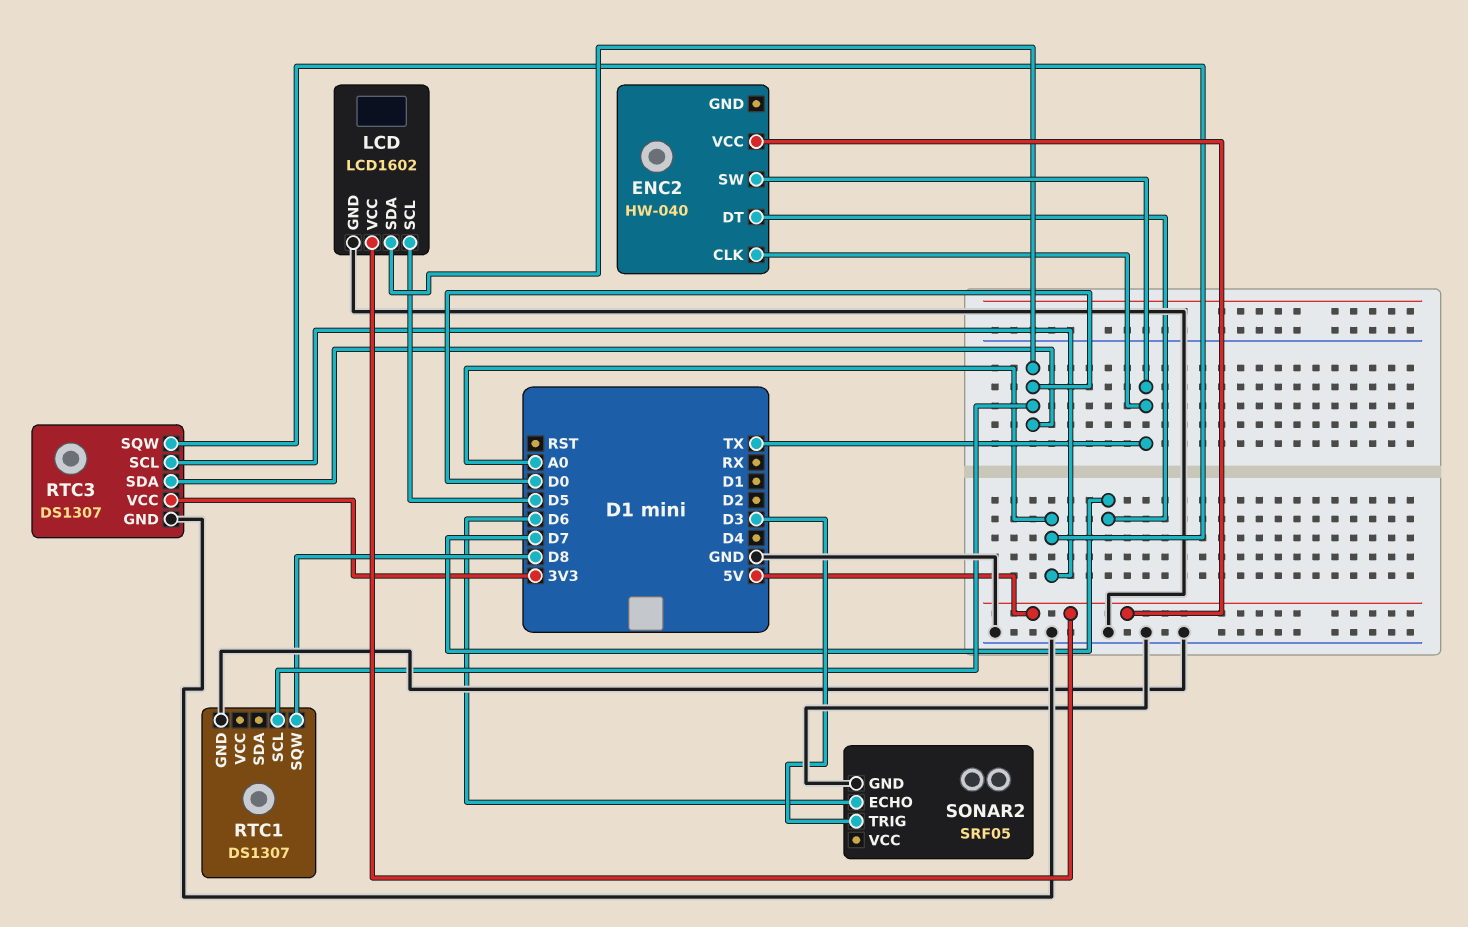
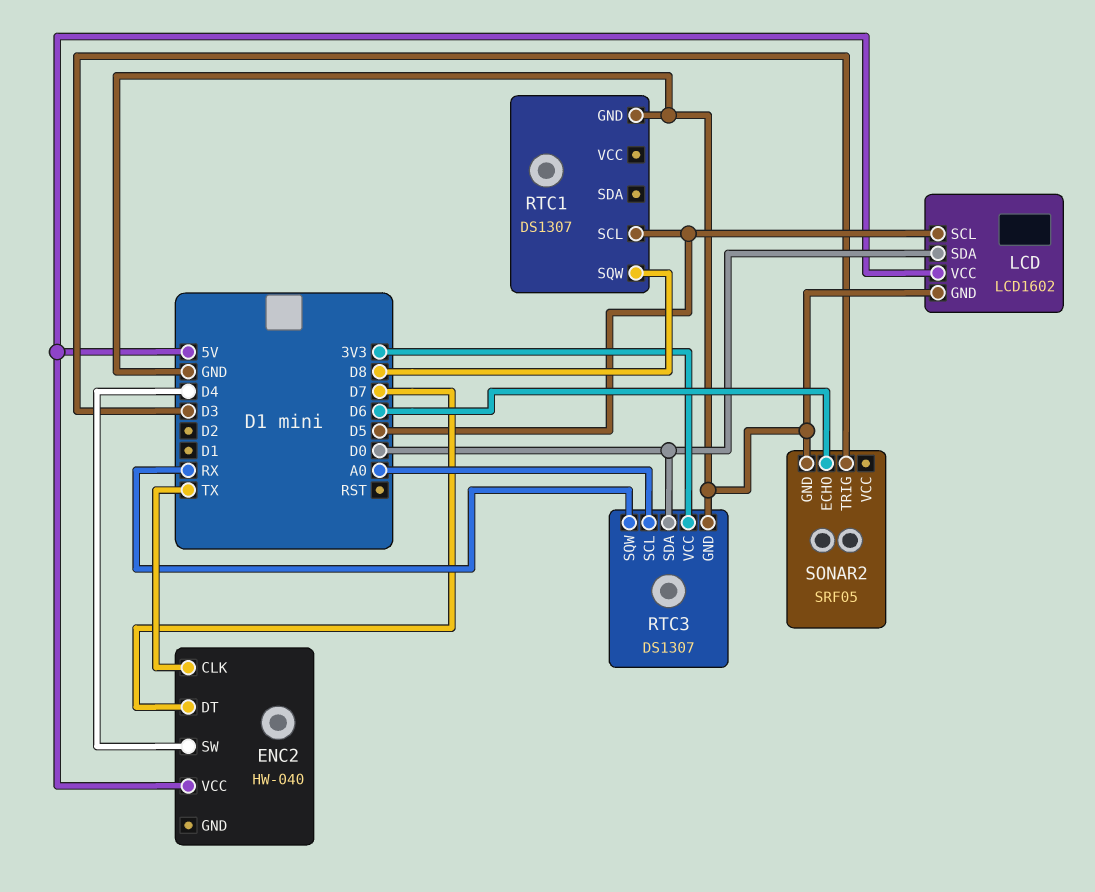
ENC2 pin SW: TX -> D4
RTC1 pin SCL: D0 -> D5
RTC3 pin SQW: A0 -> RX

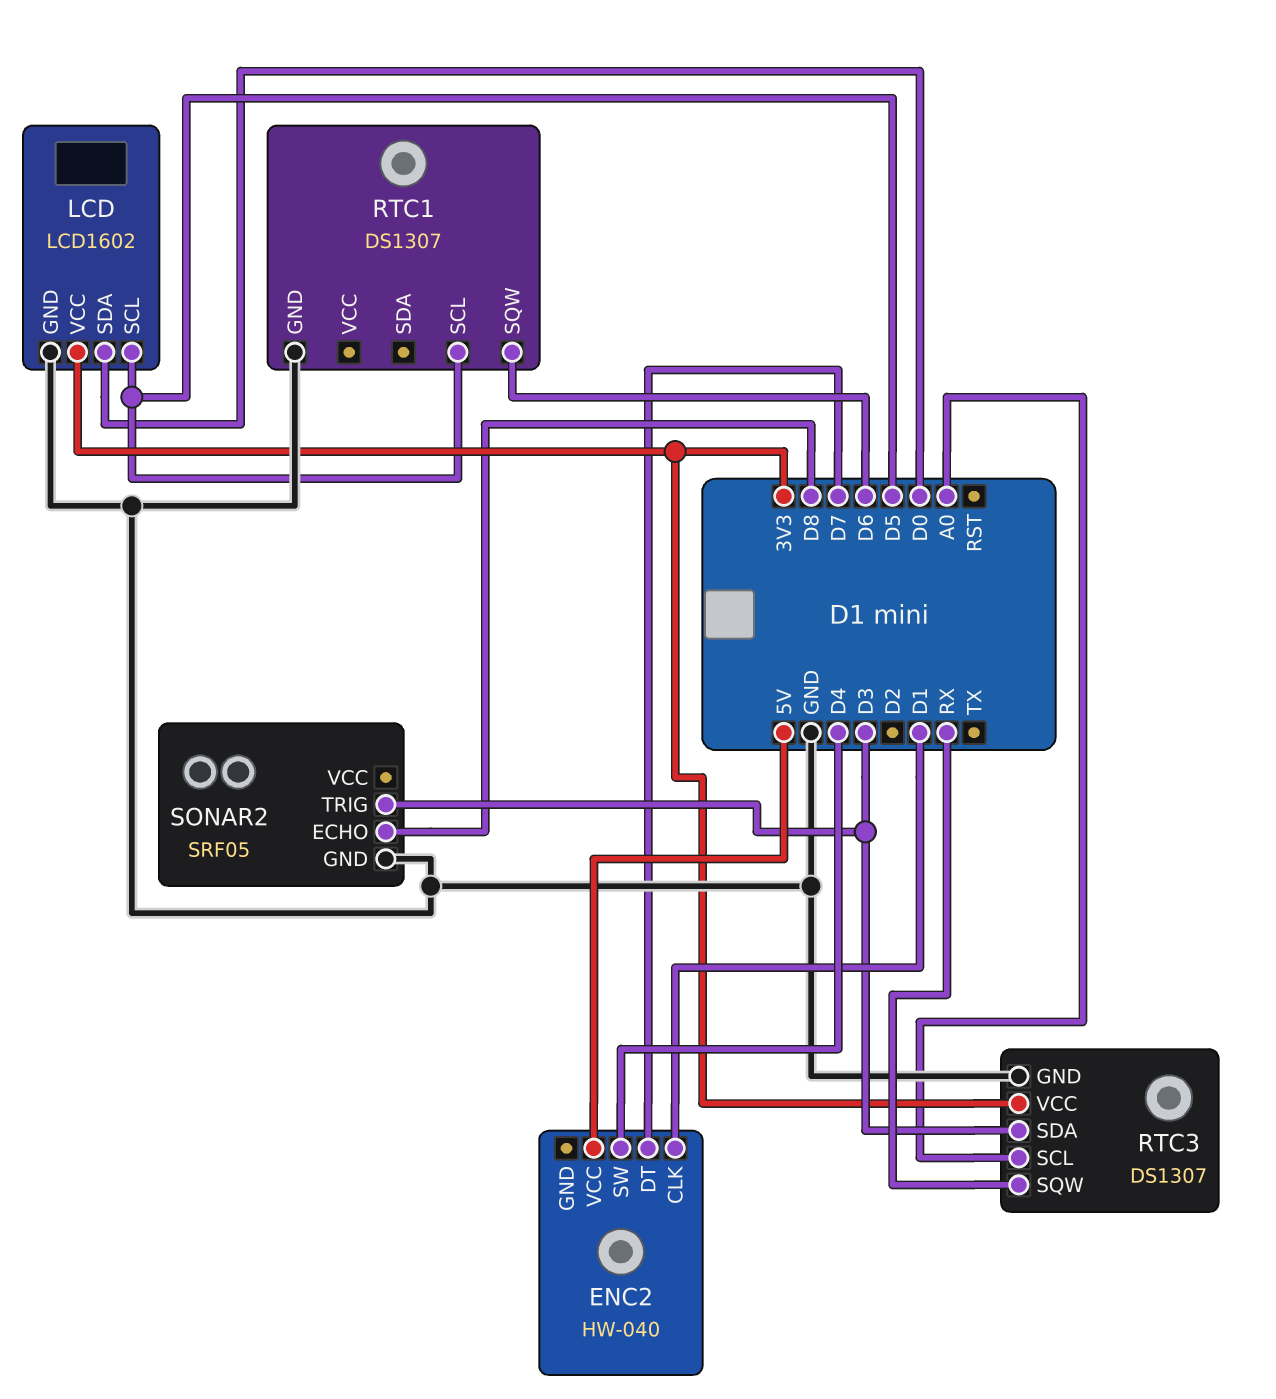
ENC2 pin CLK: TX -> D1
LCD pin VCC: 5V -> 3V3
RTC1 pin SQW: D8 -> D6
RTC3 pin SDA: D0 -> D3
SONAR2 pin ECHO: D6 -> D8

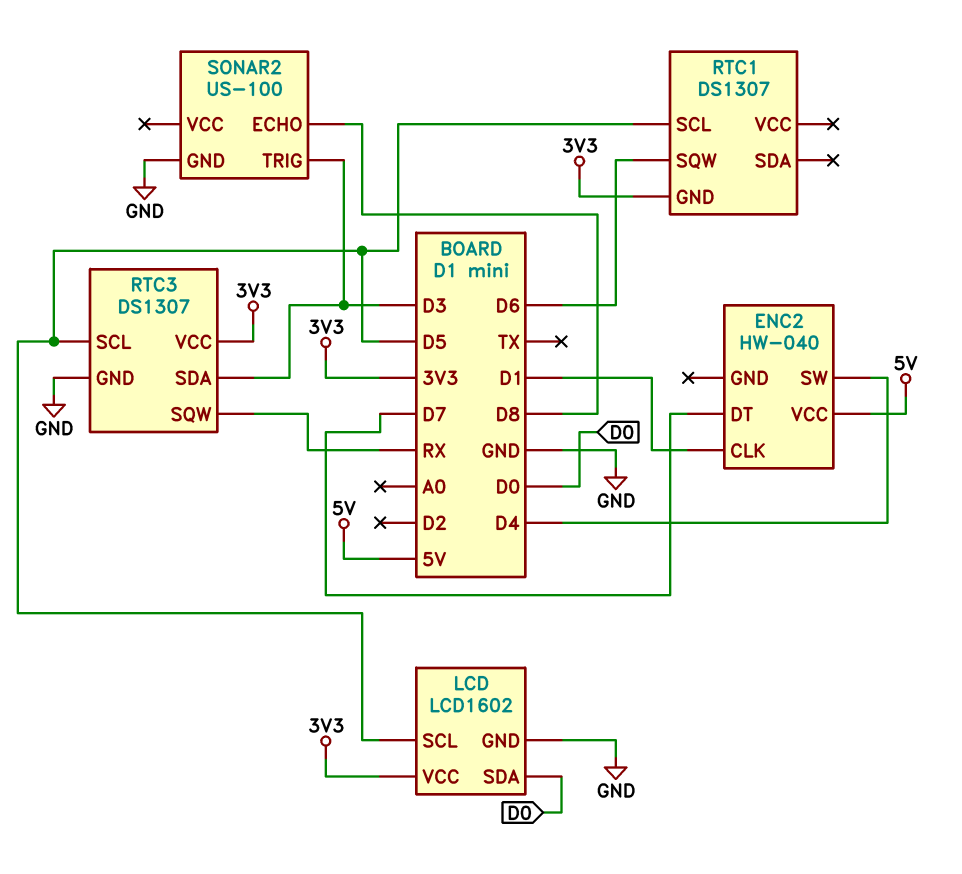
RTC1 pin GND: GND -> 3V3
RTC3 pin SCL: A0 -> D5
SONAR2: SRF05 -> US-100

